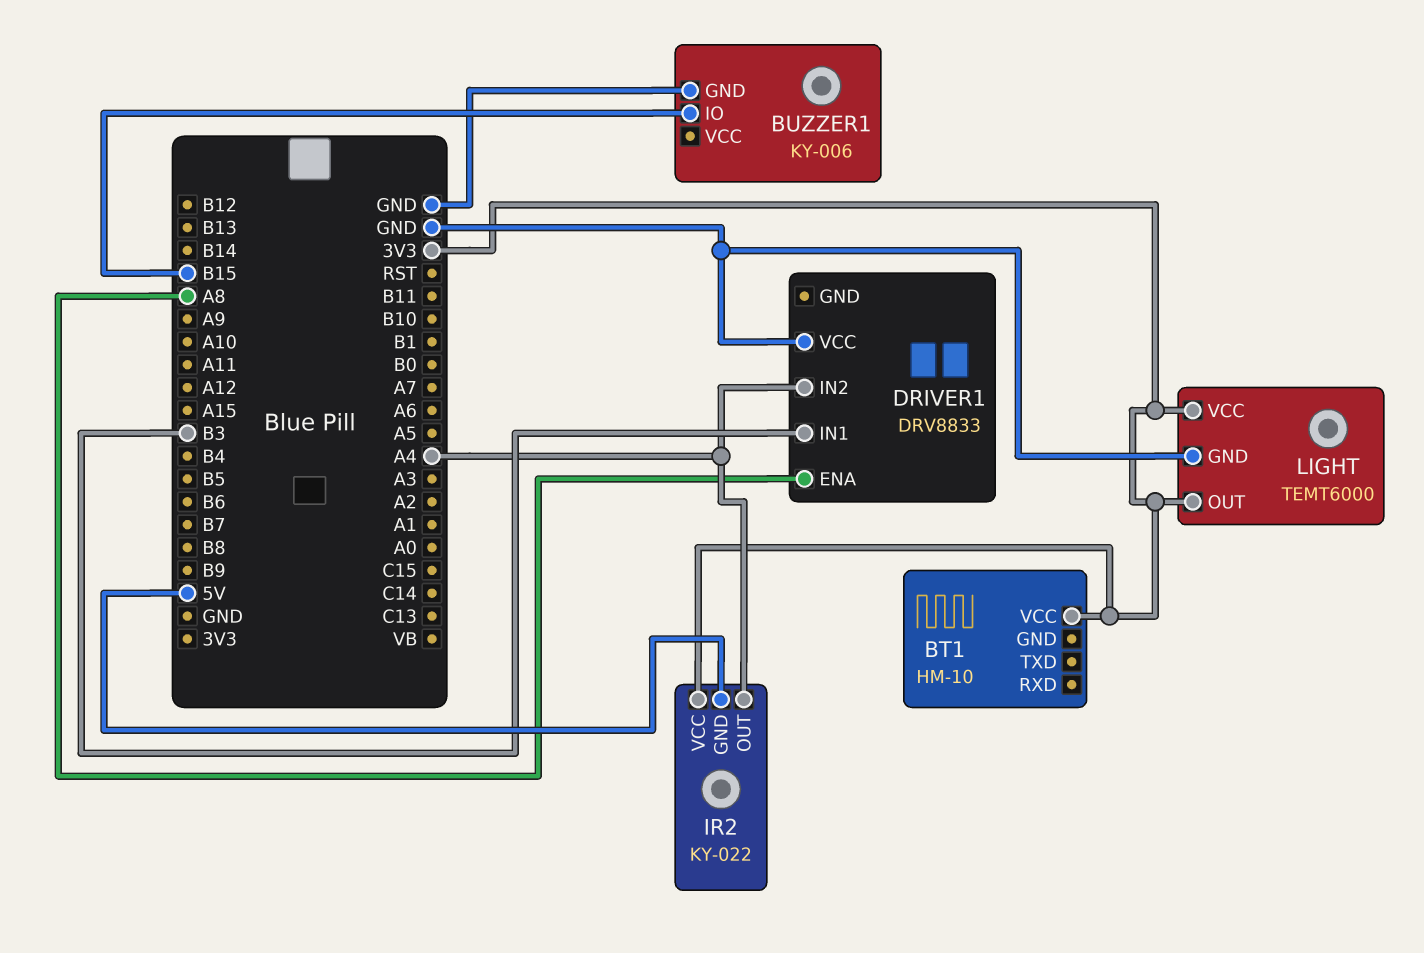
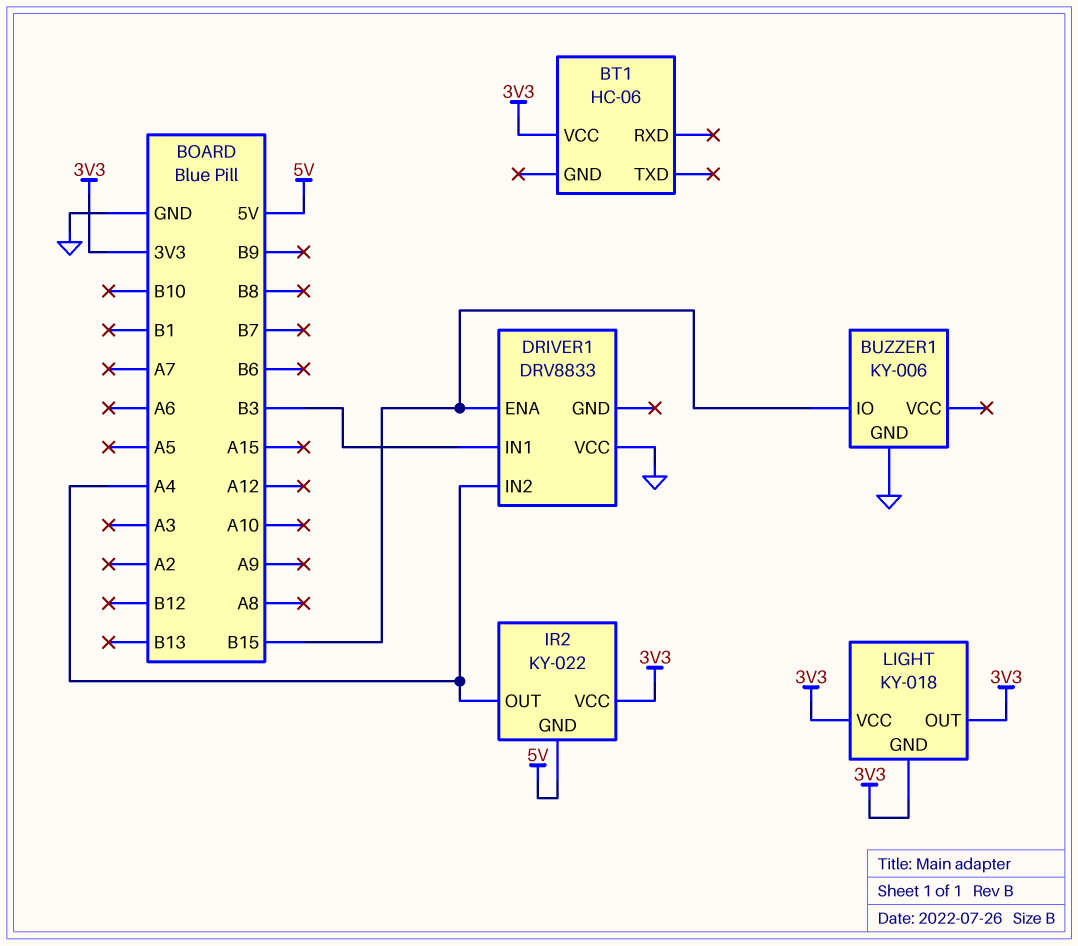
BT1: HM-10 -> HC-06
DRIVER1 pin ENA: A8 -> B15
LIGHT: TEMT6000 -> KY-018
LIGHT pin GND: GND -> 3V3

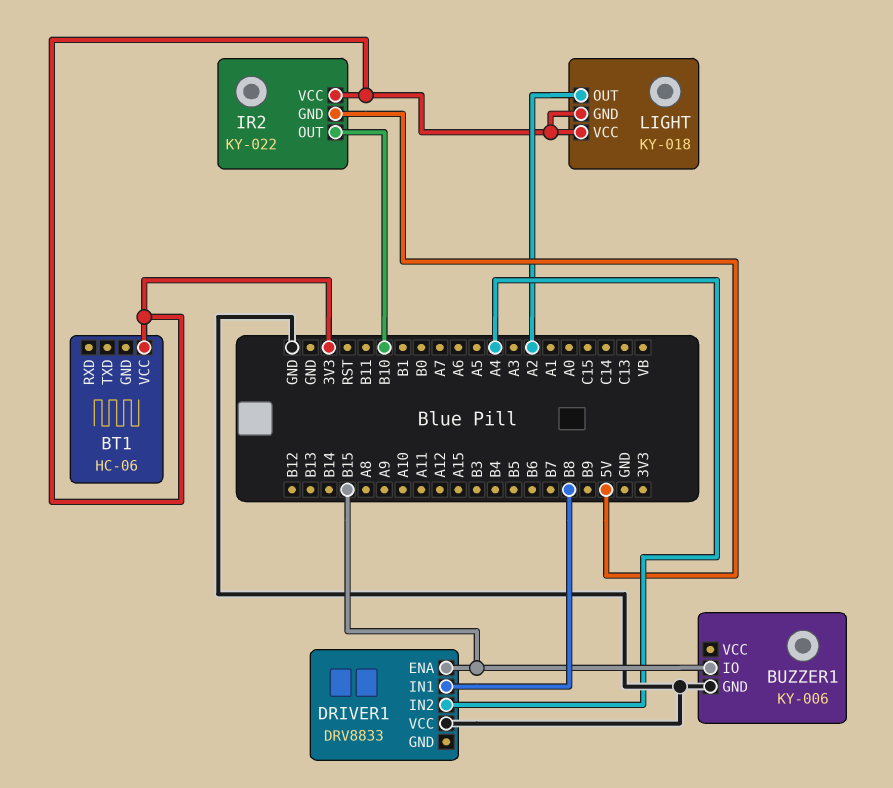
DRIVER1 pin IN1: B3 -> B8
IR2 pin OUT: A4 -> B10
LIGHT pin OUT: 3V3 -> A2

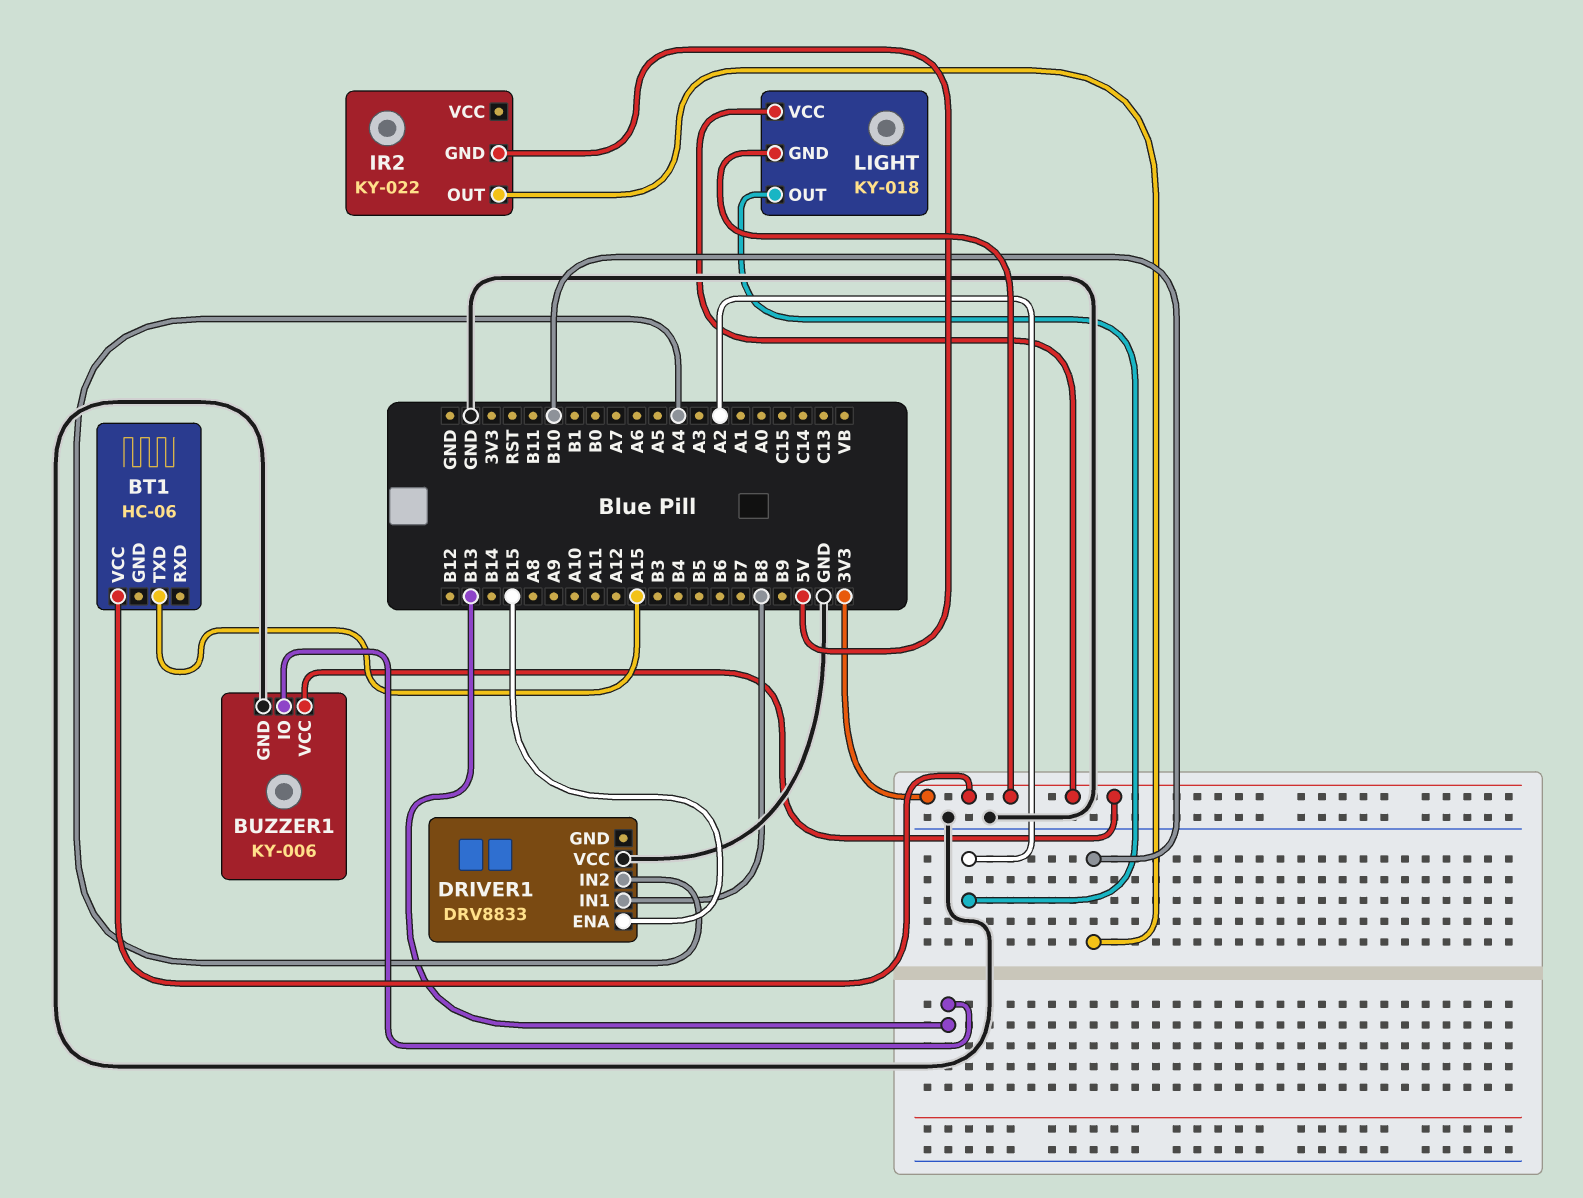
BT1 pin TXD: none -> A15
BUZZER1 pin IO: B15 -> B13
BUZZER1 pin VCC: none -> 3V3
IR2 pin VCC: 3V3 -> none

